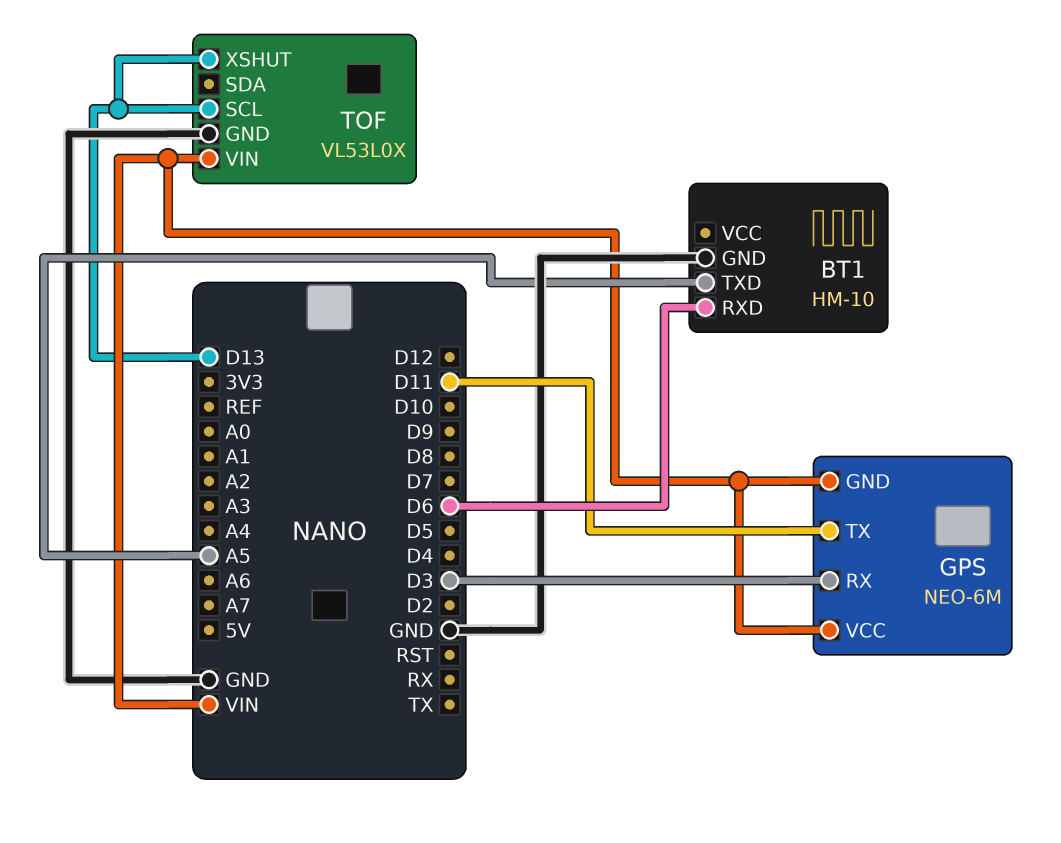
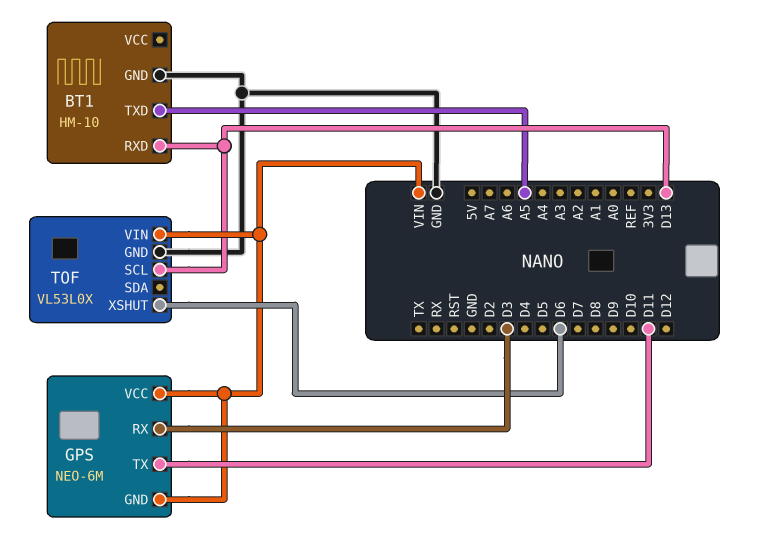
BT1 pin RXD: D6 -> D13
TOF pin XSHUT: D13 -> D6

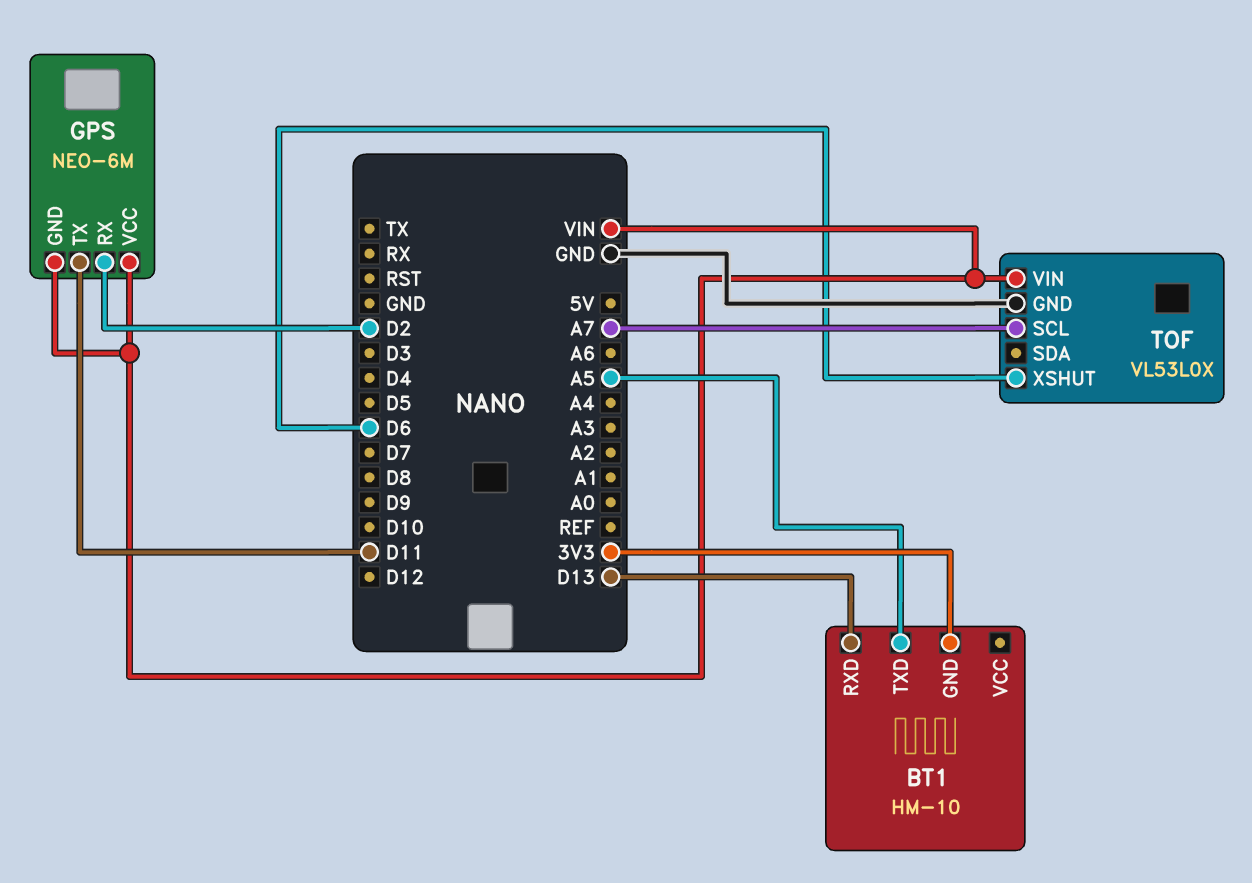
BT1 pin GND: GND -> 3V3
GPS pin RX: D3 -> D2
TOF pin SCL: D13 -> A7

